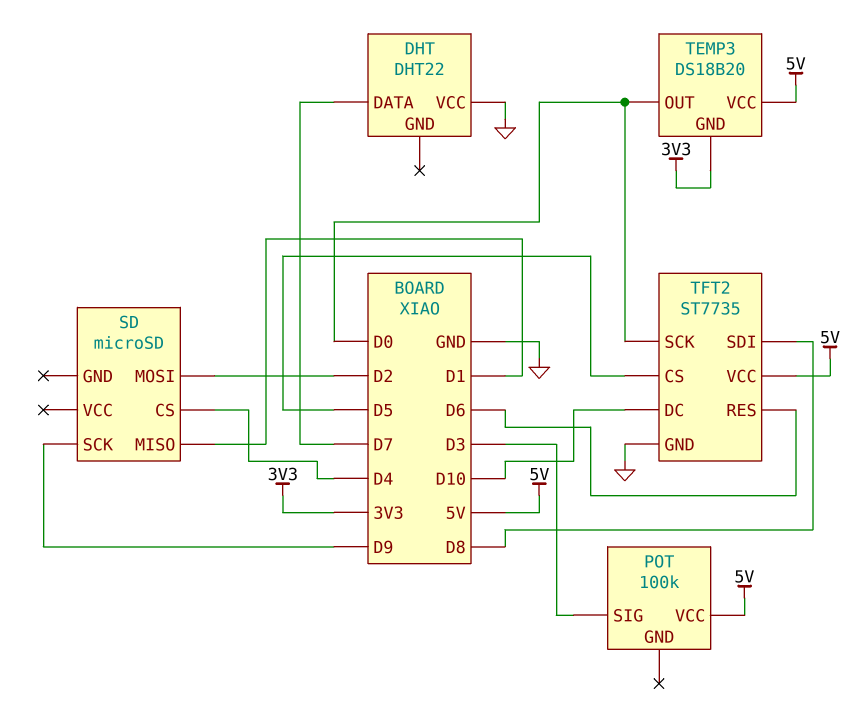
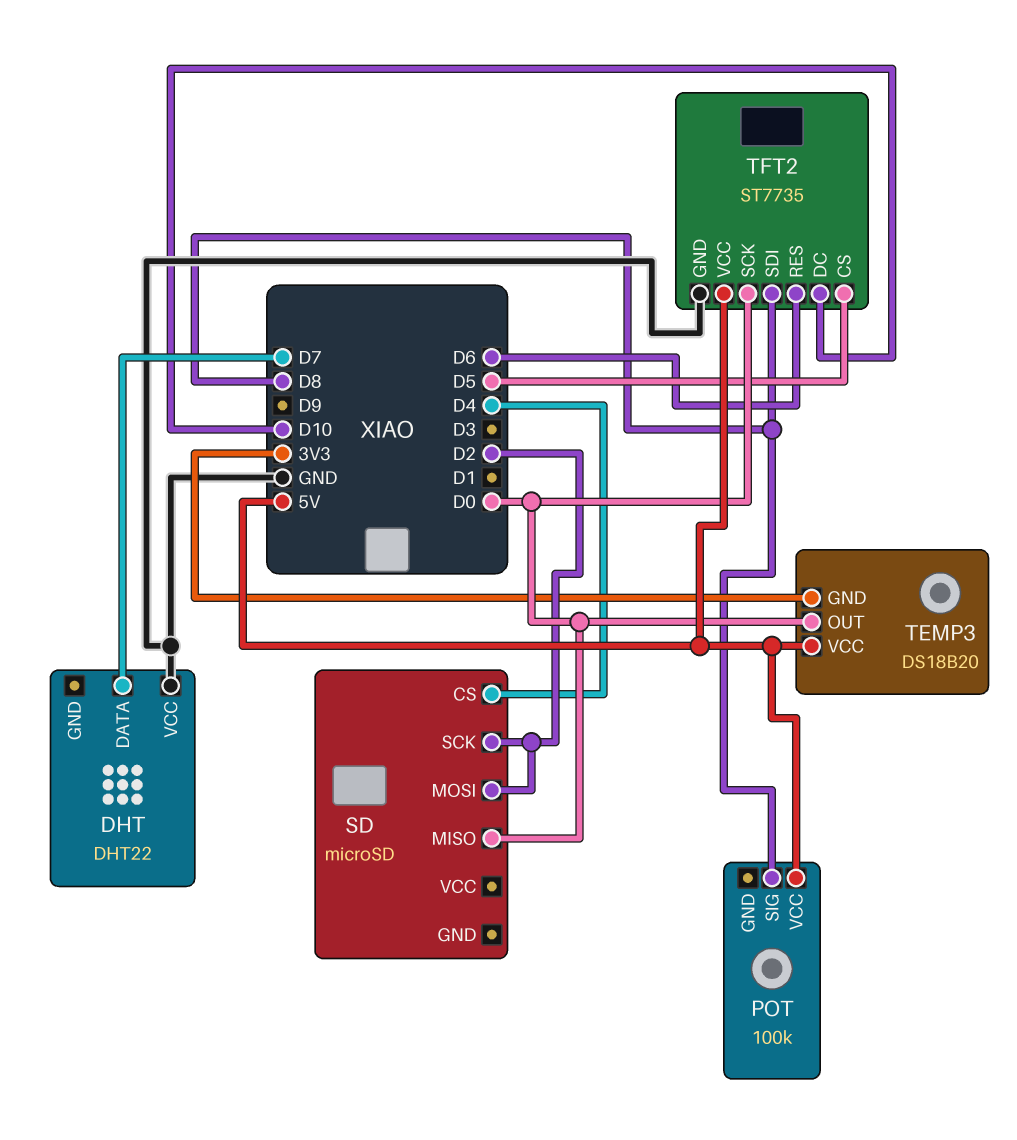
POT pin SIG: D3 -> D8
SD pin MISO: D1 -> D0
SD pin SCK: D9 -> D2

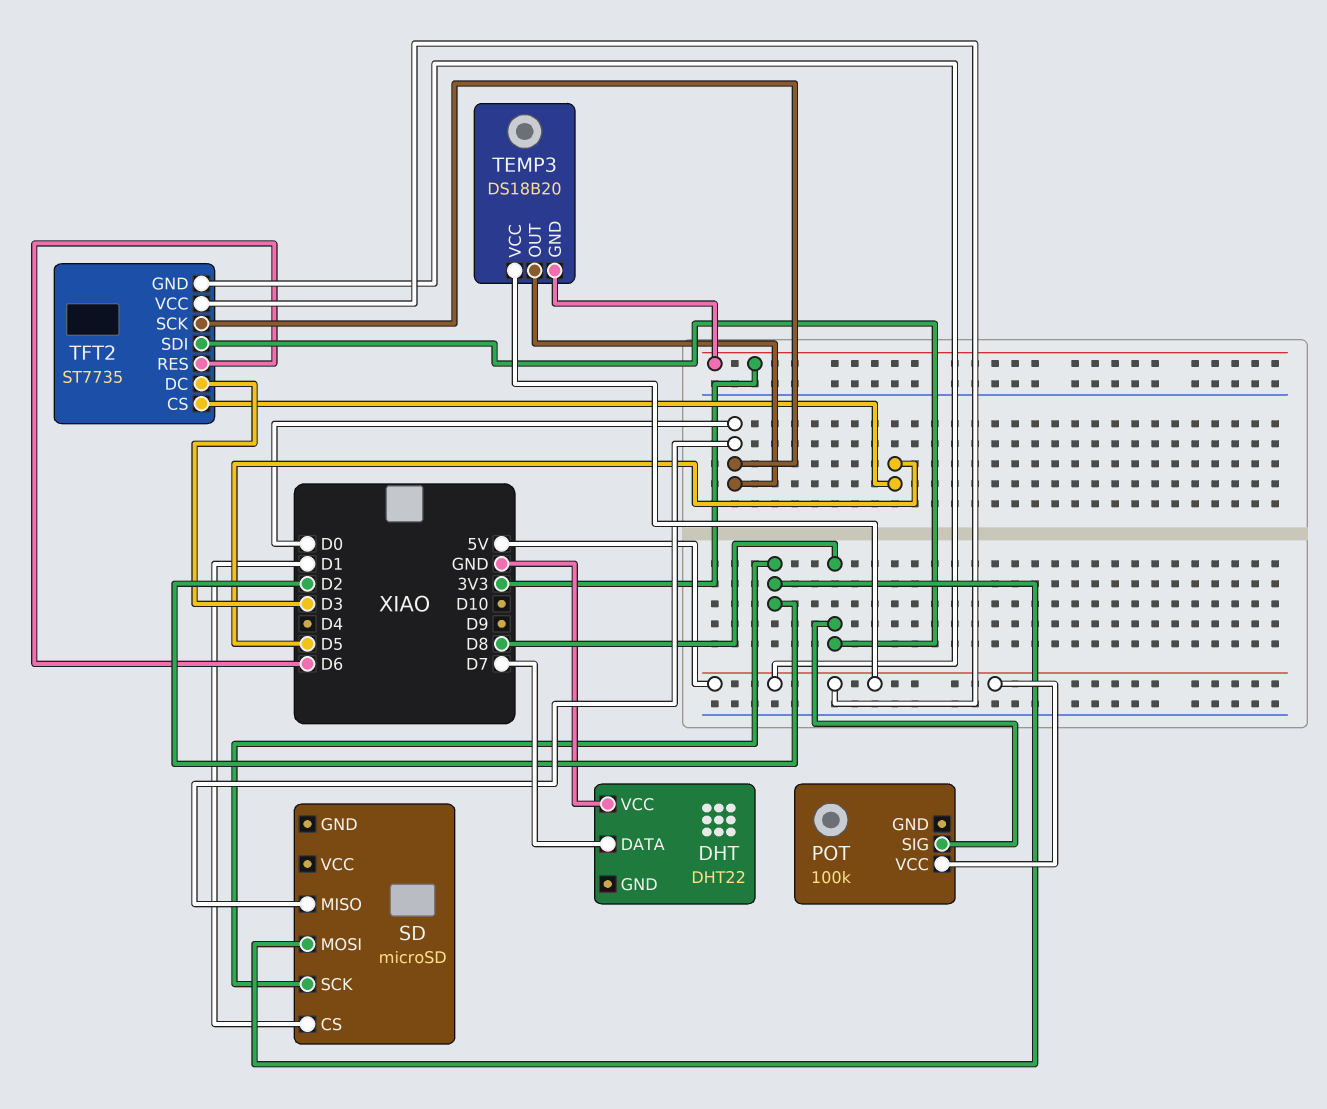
SD pin CS: D4 -> D1
TFT2 pin DC: D10 -> D3
TFT2 pin GND: GND -> 5V

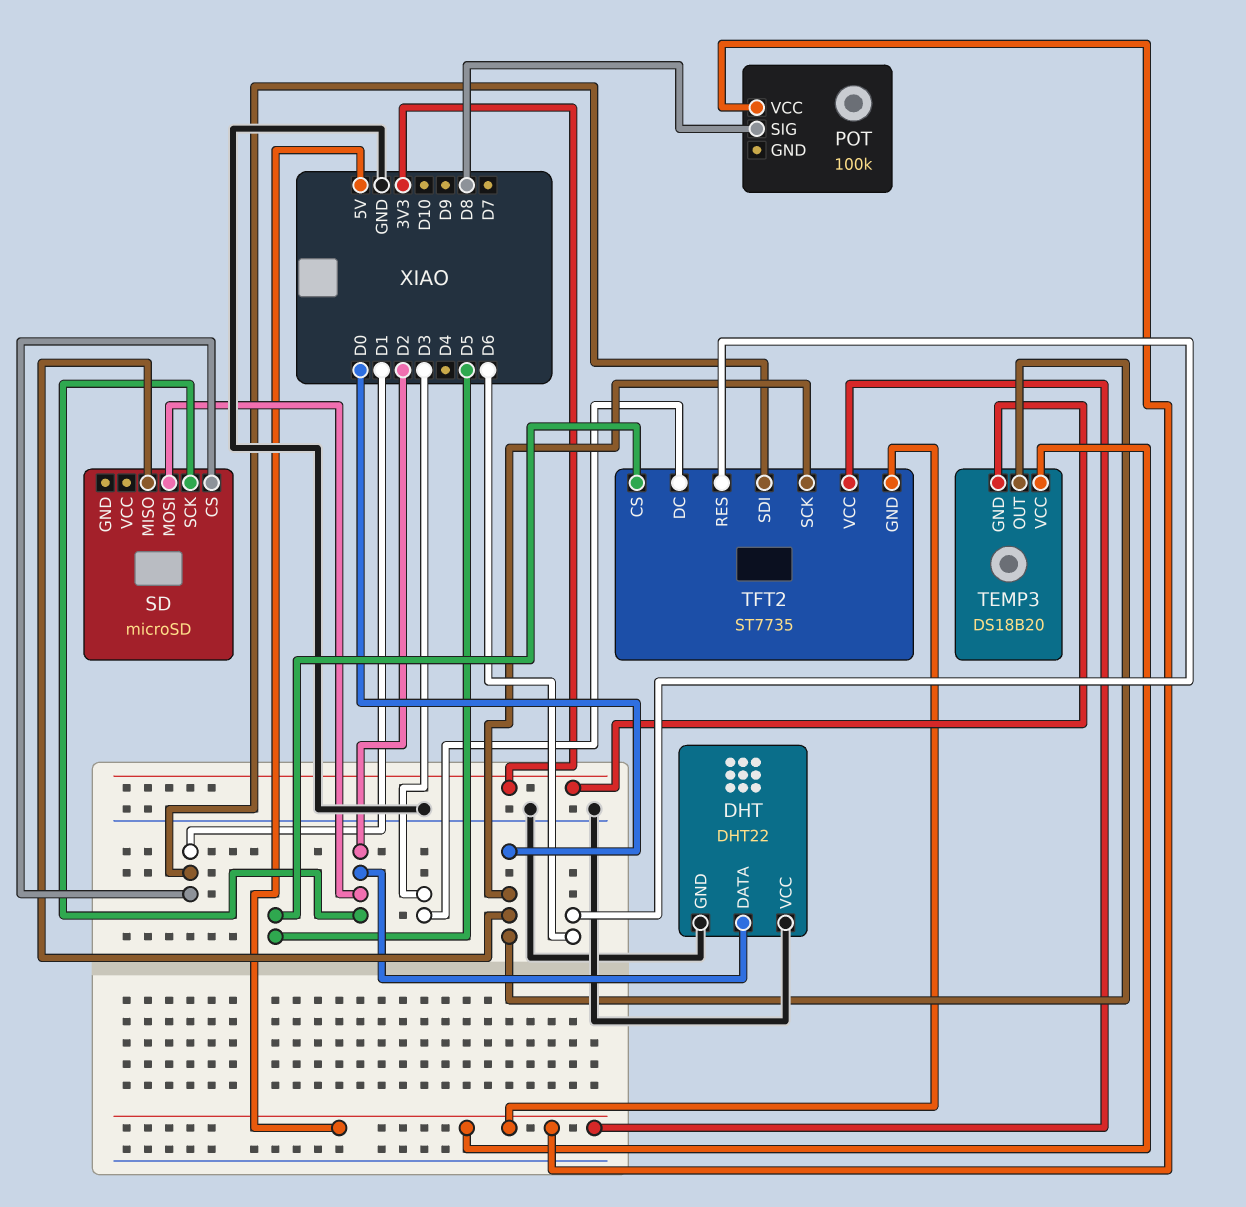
DHT pin DATA: D7 -> D2
DHT pin GND: none -> GND
TFT2 pin SDI: D8 -> D1

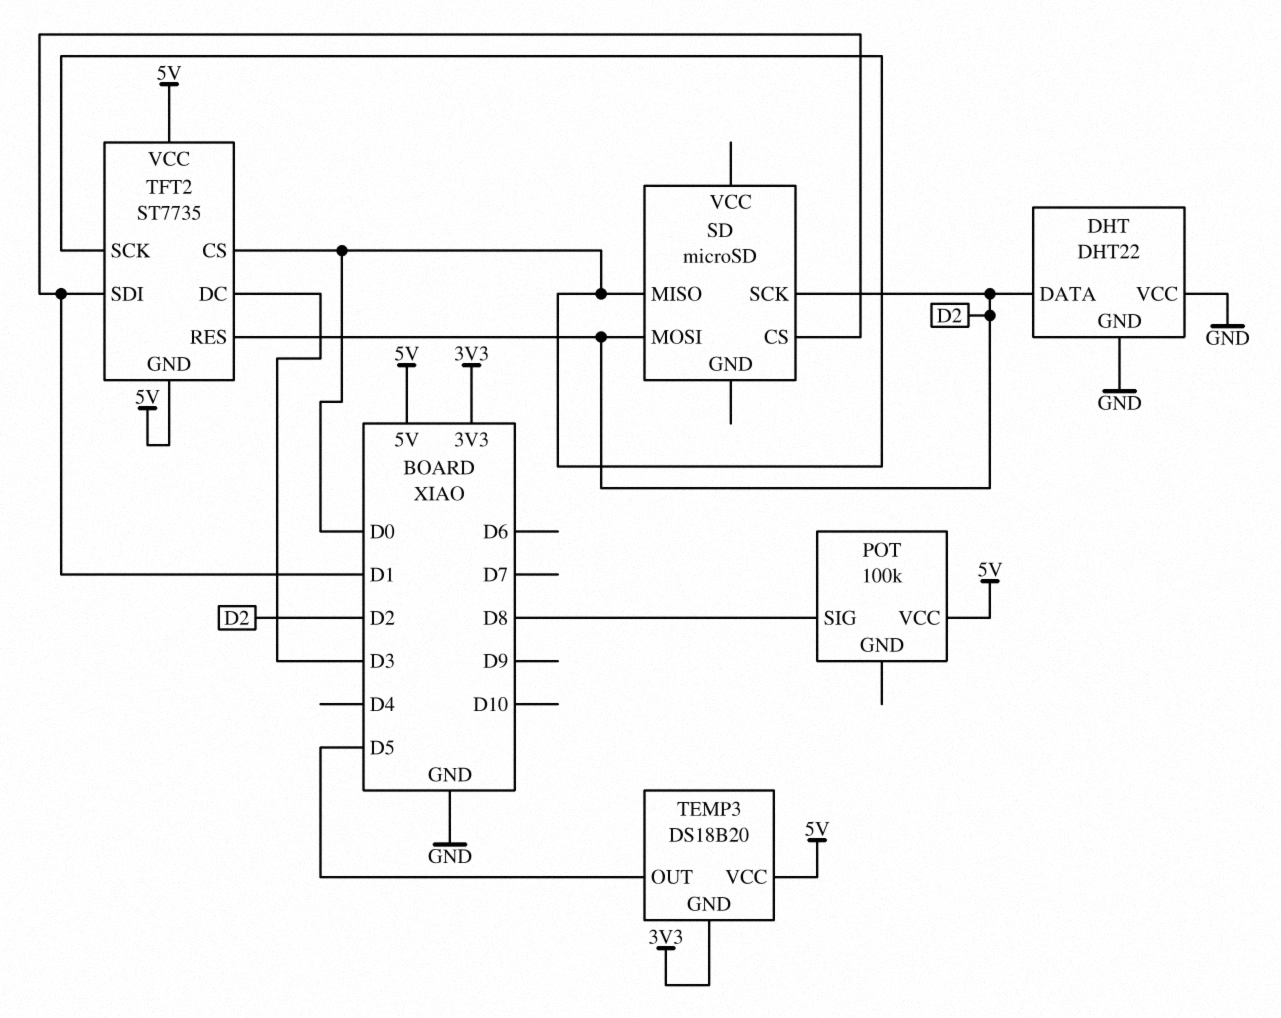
TEMP3 pin OUT: D0 -> D5
TFT2 pin CS: D5 -> D0
TFT2 pin RES: D6 -> D2

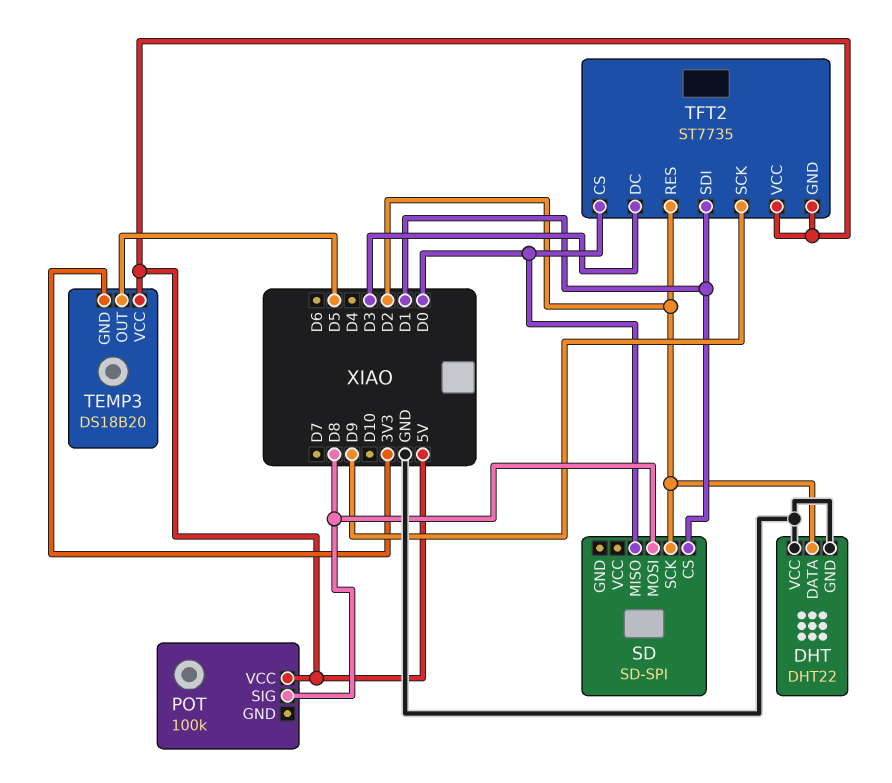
SD: microSD -> SD-SPI
SD pin MOSI: D2 -> D8
TFT2 pin SCK: D0 -> D9

